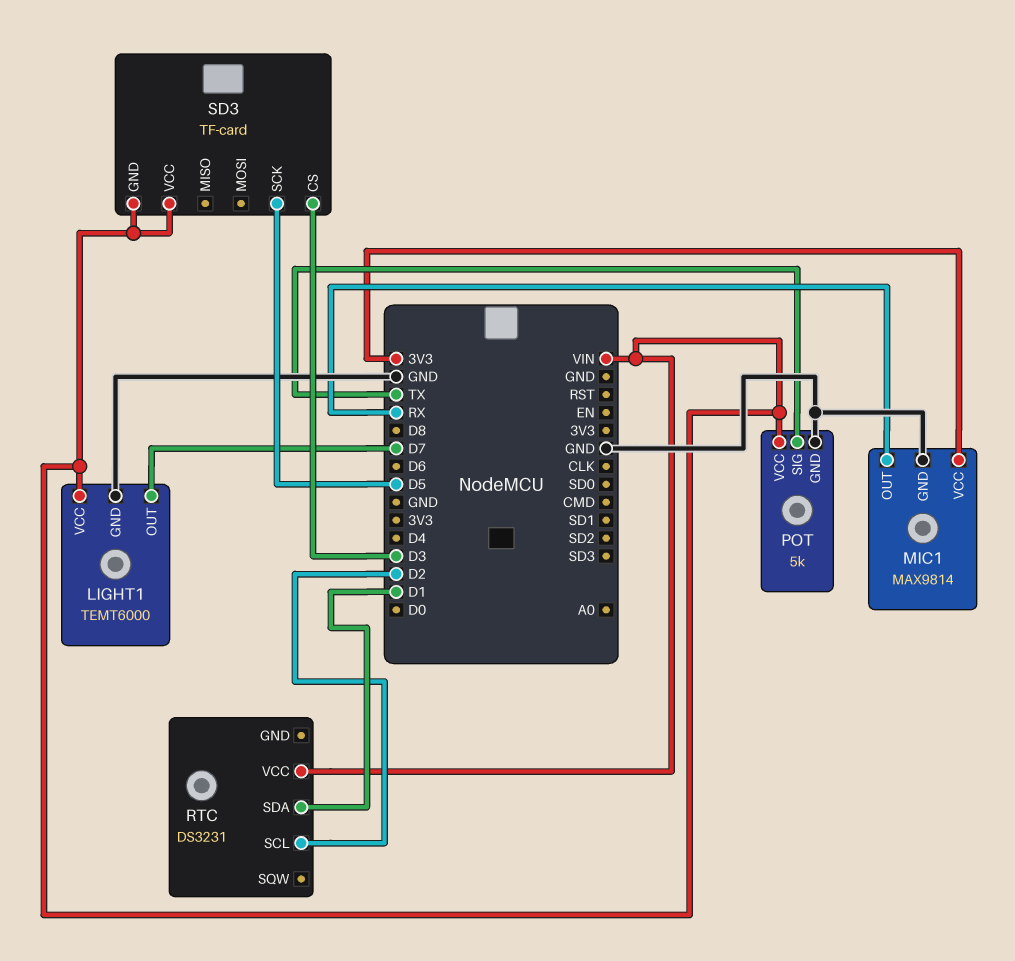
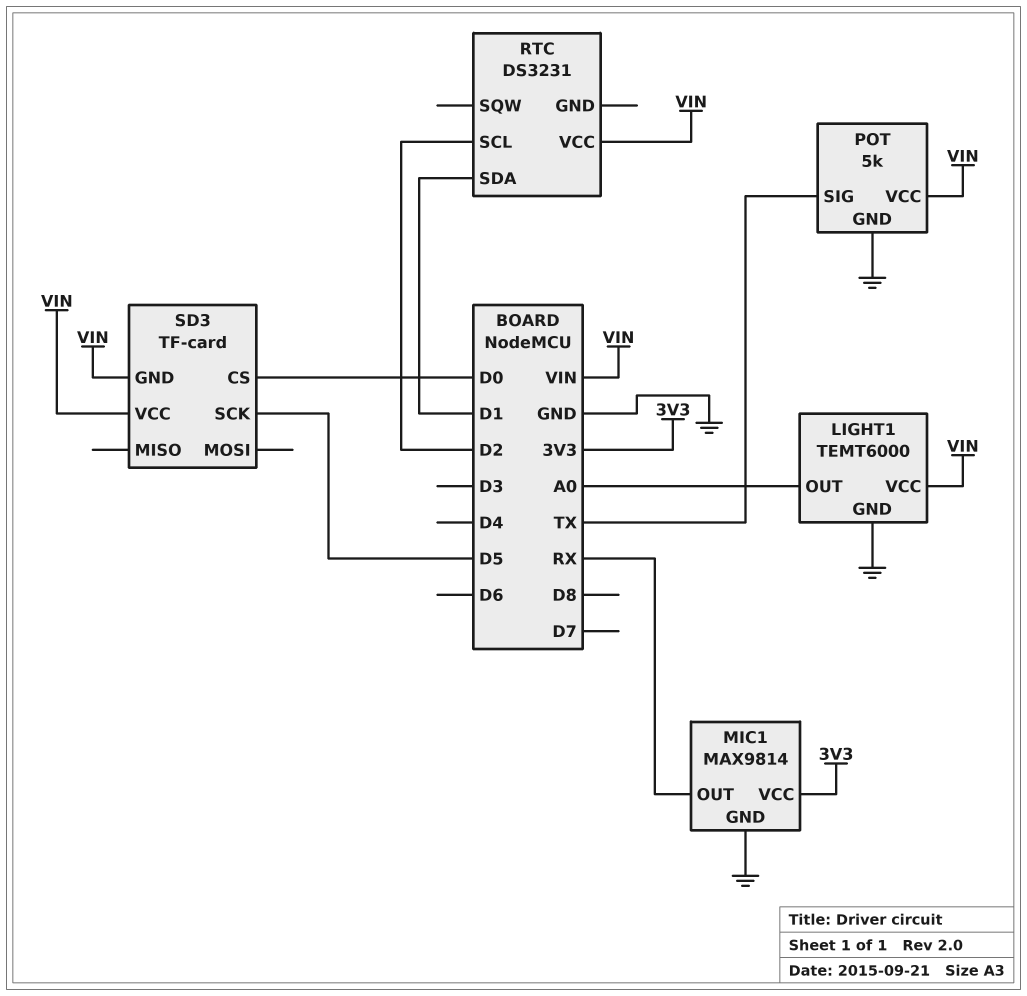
LIGHT1 pin OUT: D7 -> A0
SD3 pin CS: D3 -> D0

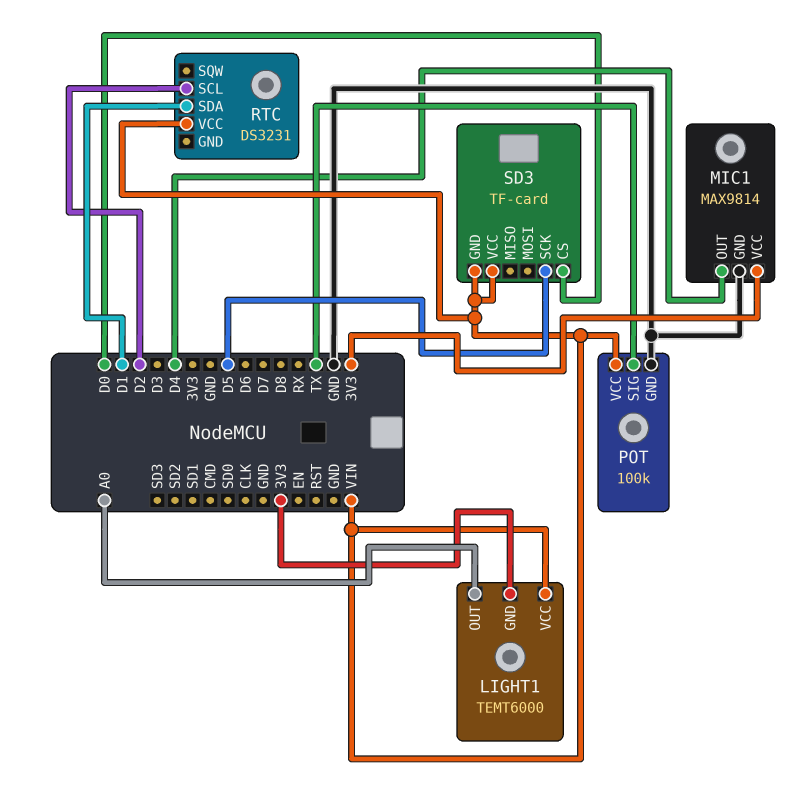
LIGHT1 pin GND: GND -> 3V3
MIC1 pin OUT: RX -> D4
POT: 5k -> 100k

